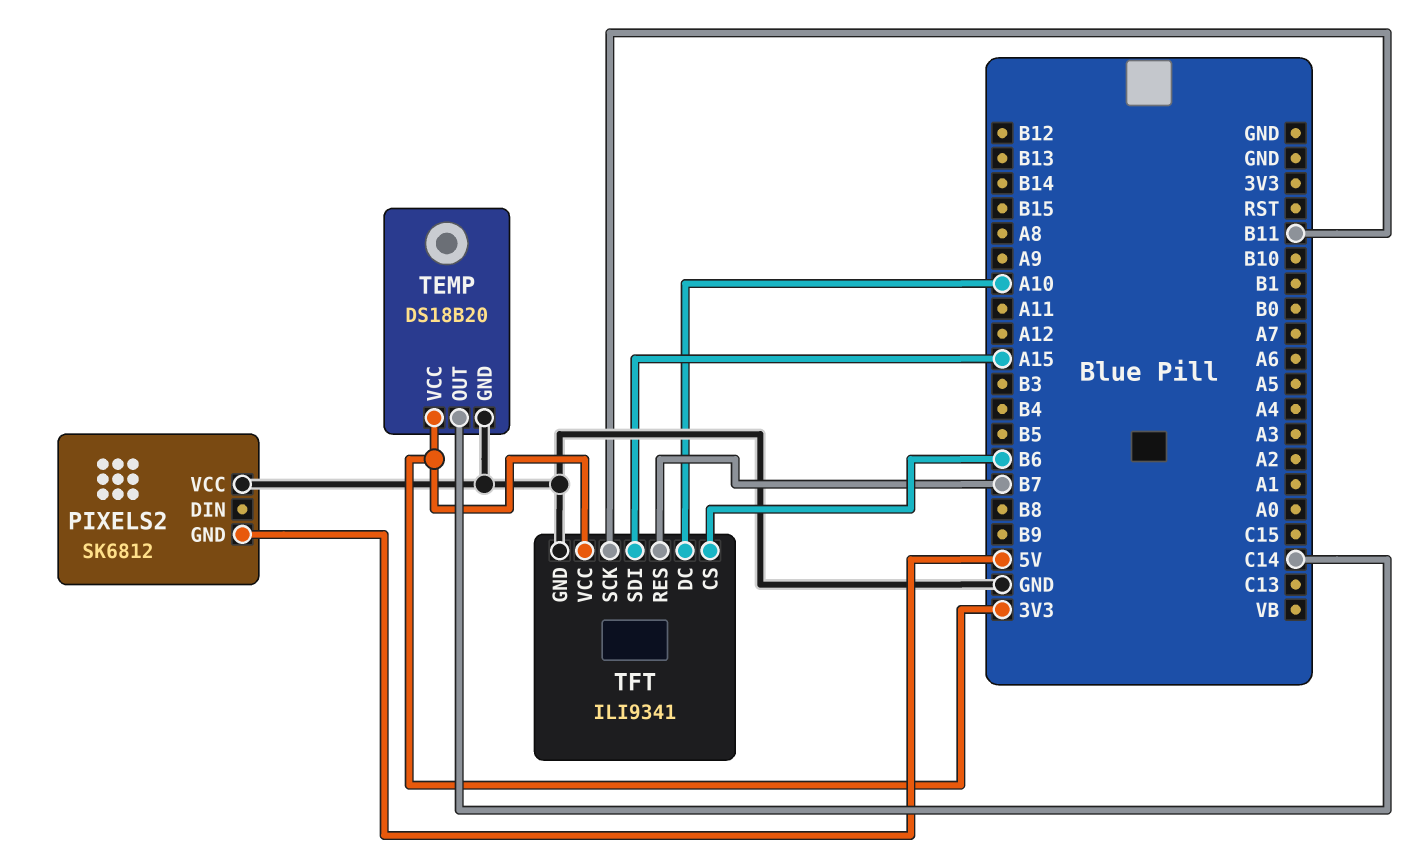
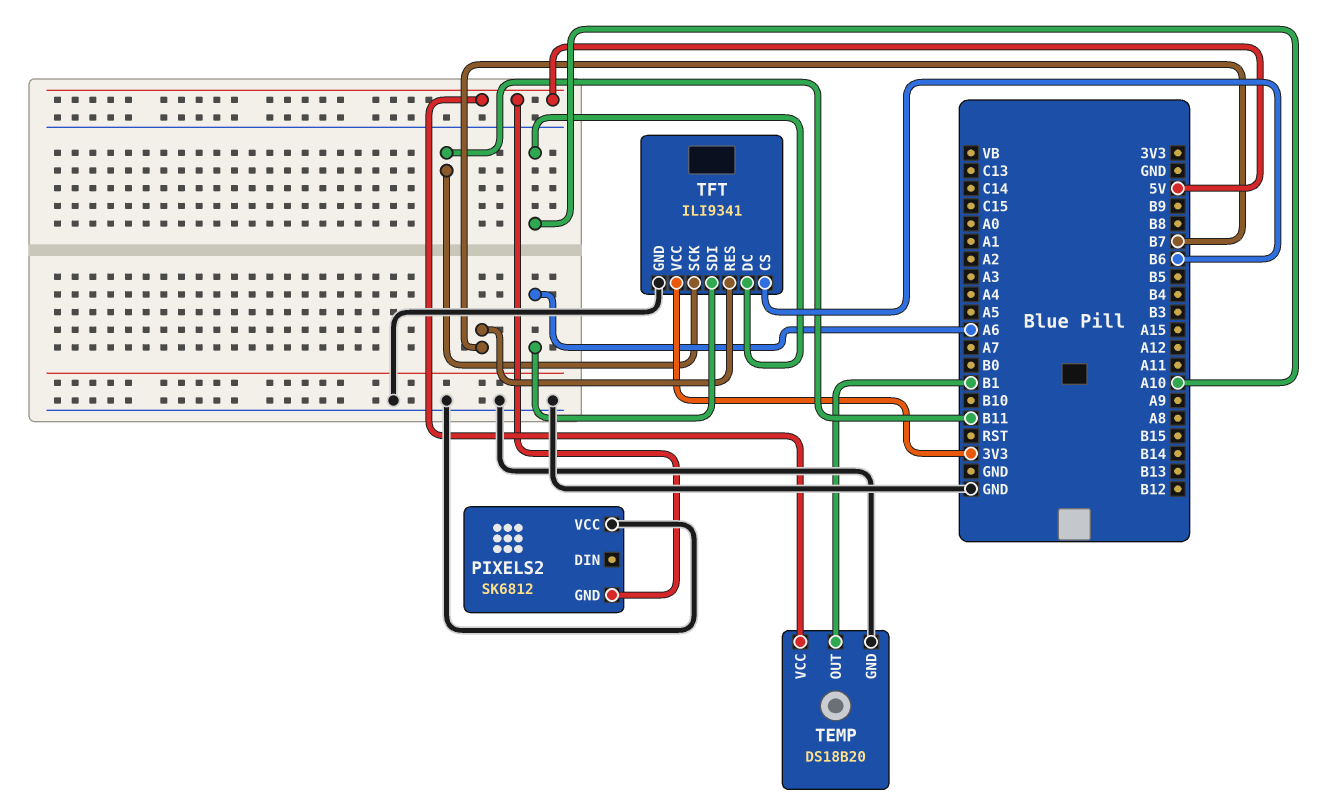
TEMP pin OUT: C14 -> B1
TEMP pin VCC: 3V3 -> 5V
TFT pin SDI: A15 -> A6

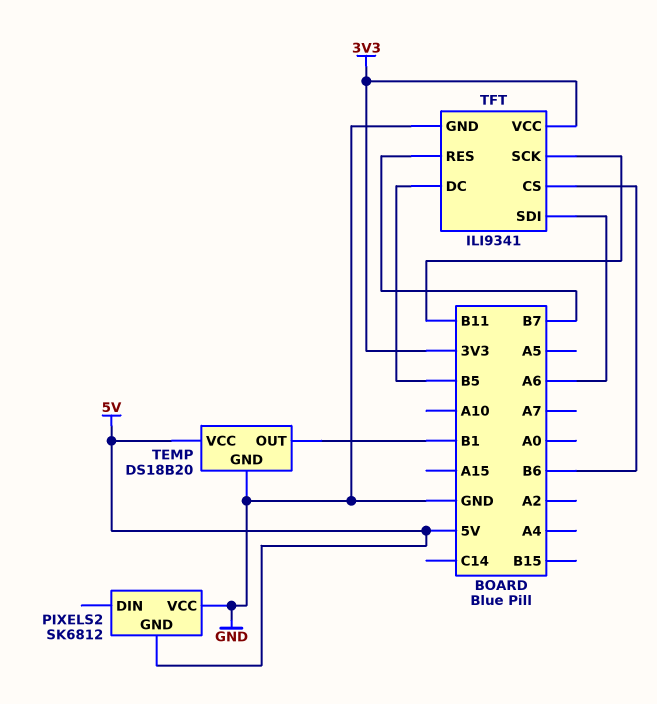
TFT pin DC: A10 -> B5

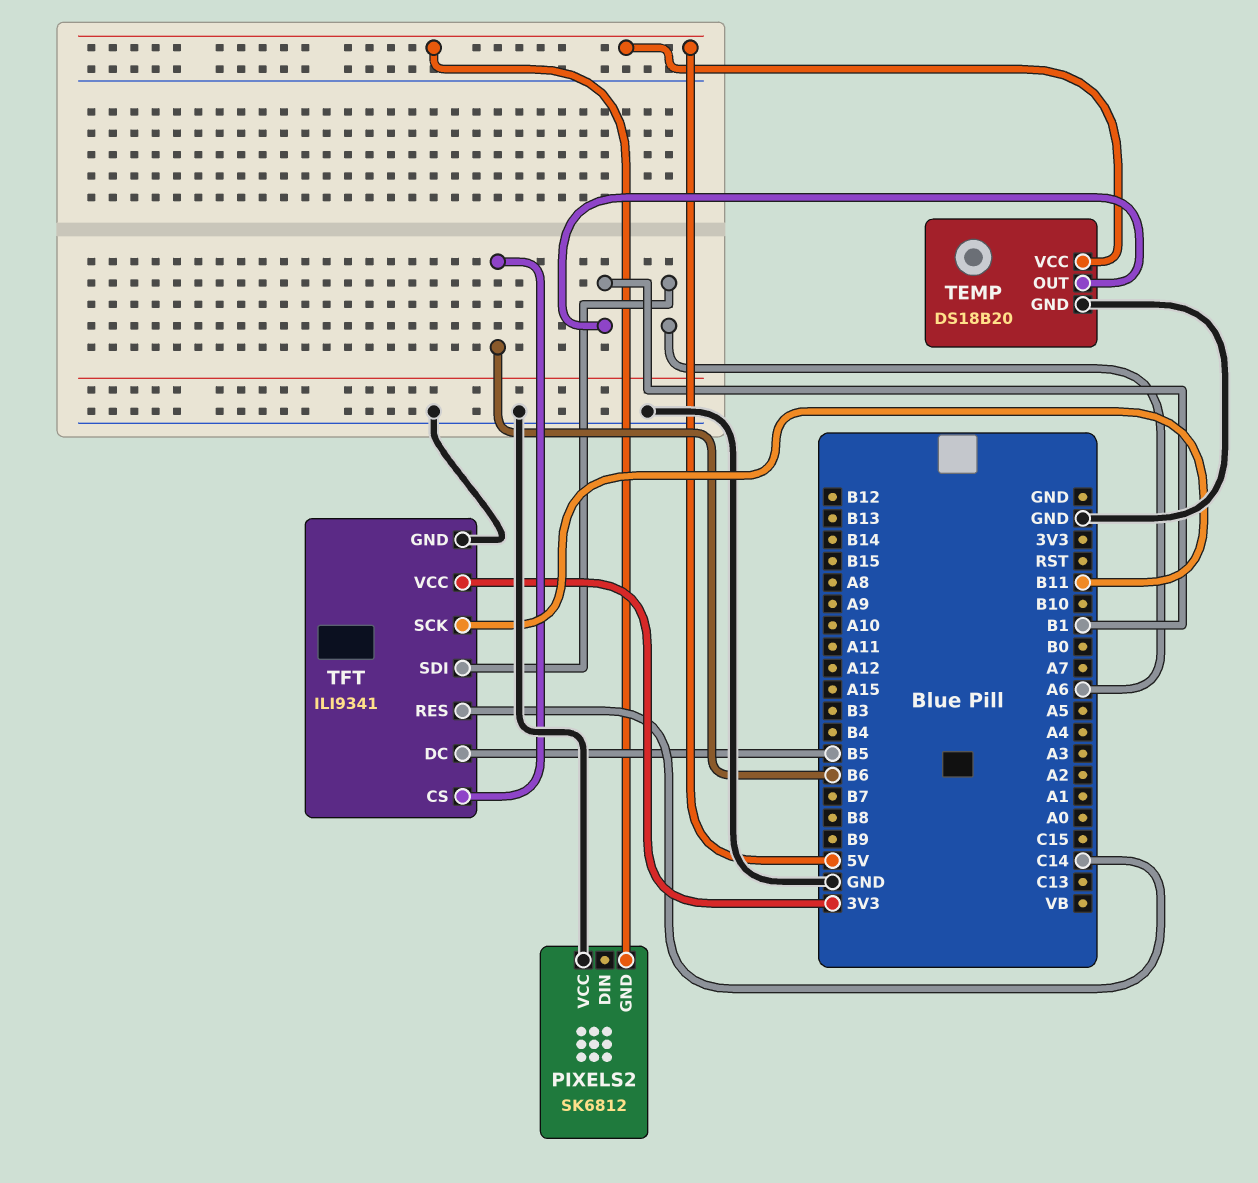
TFT pin RES: B7 -> C14

